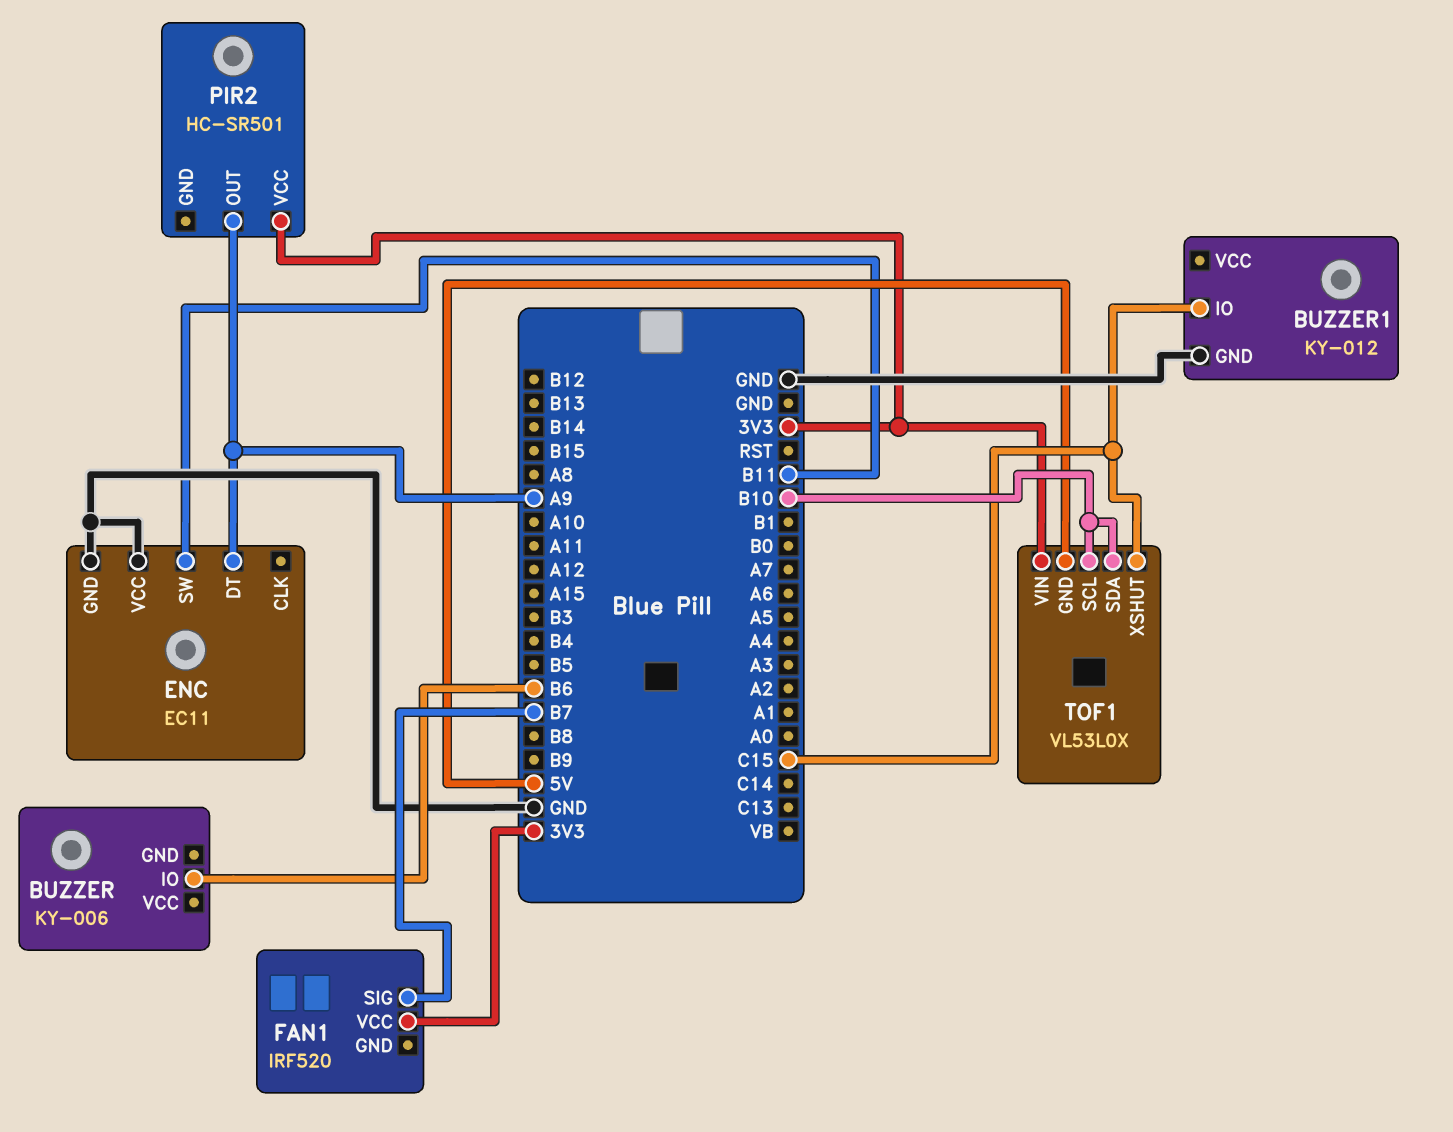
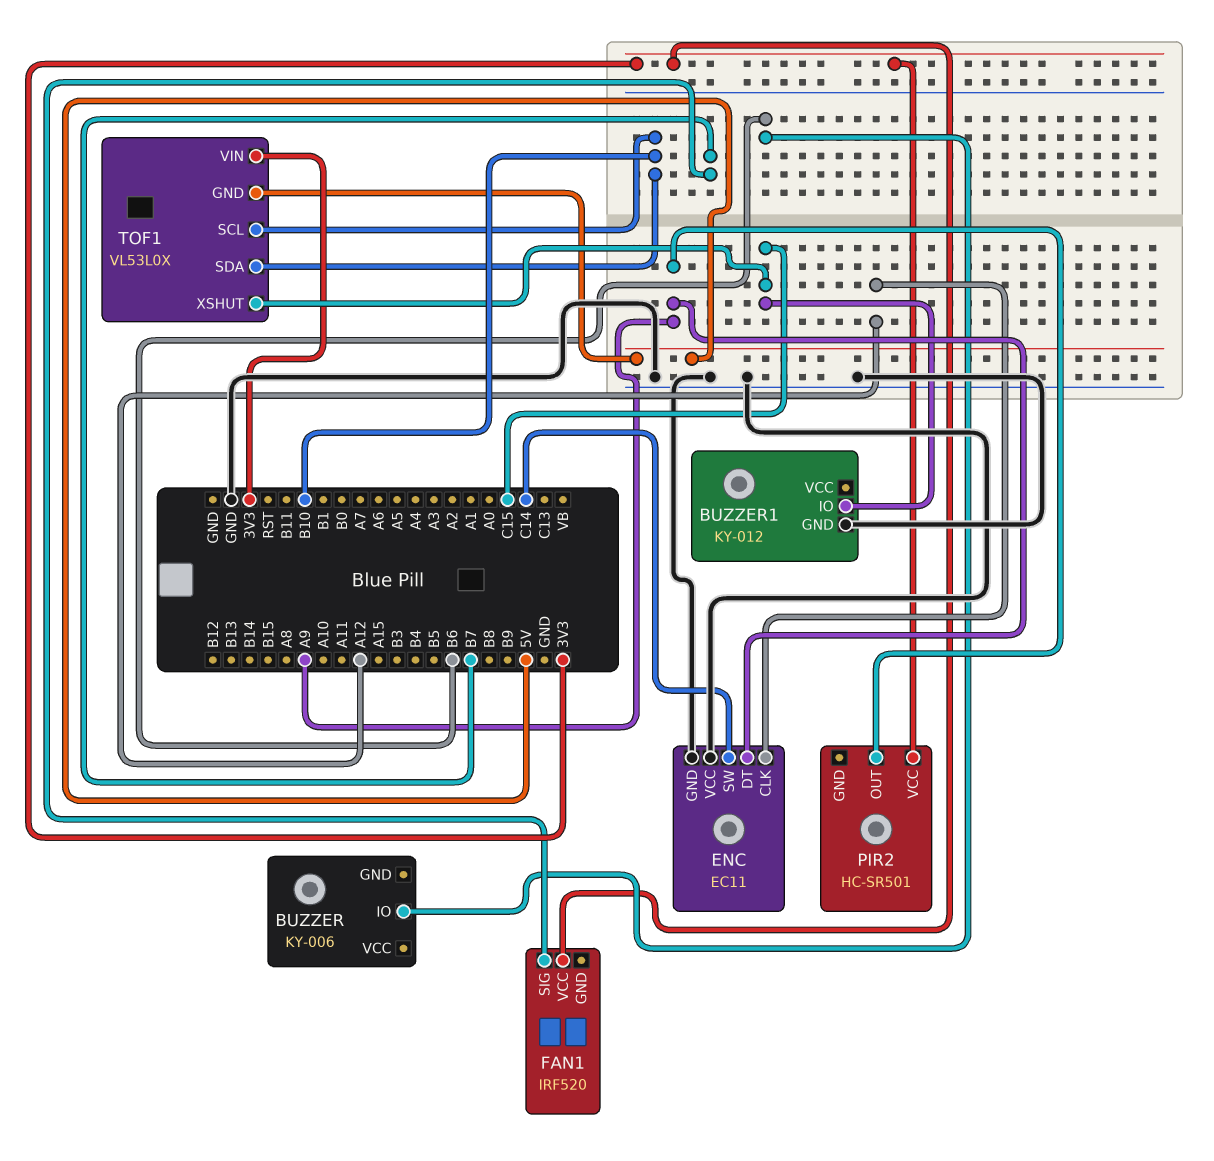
ENC pin CLK: none -> A12
ENC pin SW: B11 -> C14

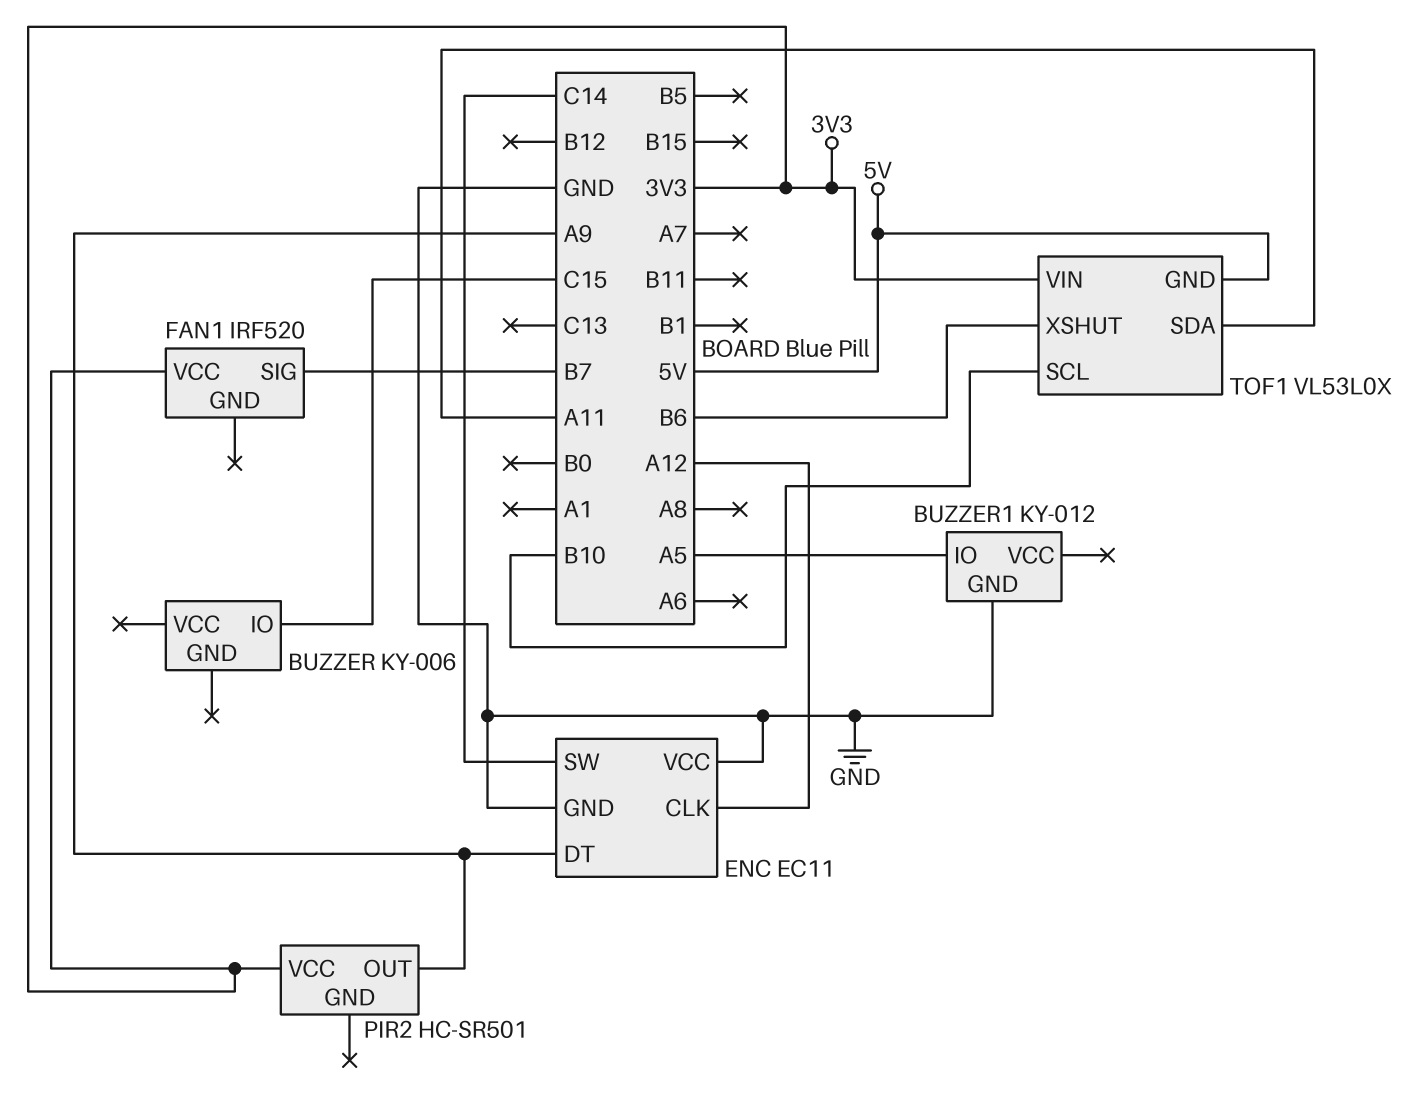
BUZZER pin IO: B6 -> C15
BUZZER1 pin IO: C15 -> A5
TOF1 pin SDA: B10 -> A11
TOF1 pin XSHUT: C15 -> B6

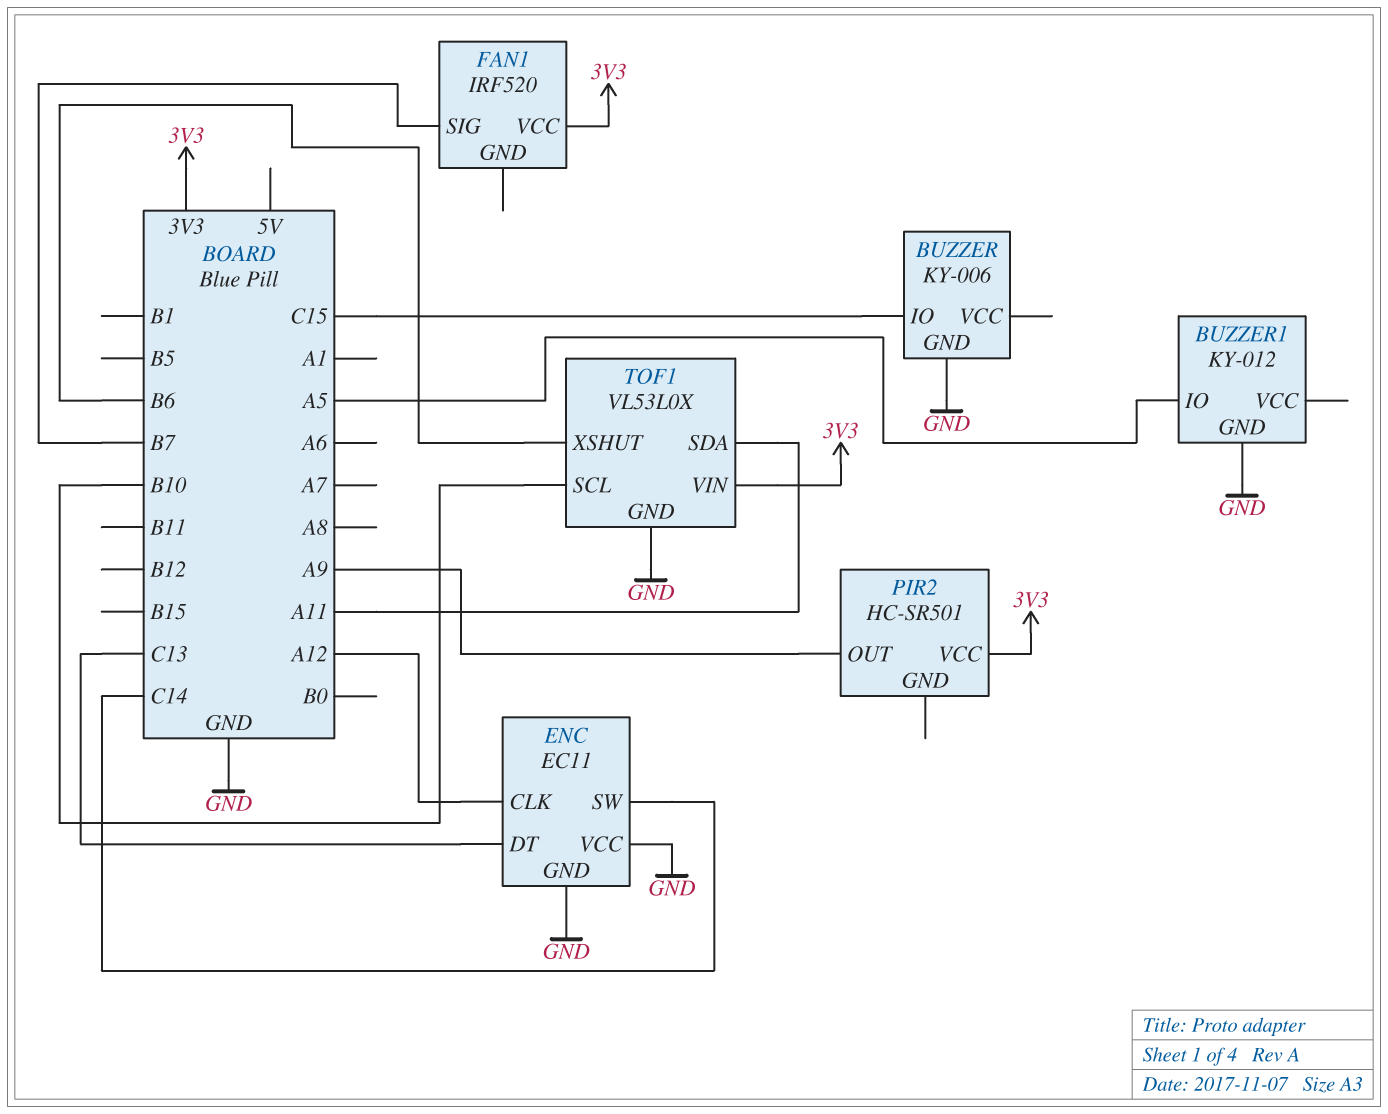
BUZZER pin GND: none -> GND
ENC pin DT: A9 -> C13
TOF1 pin GND: 5V -> GND

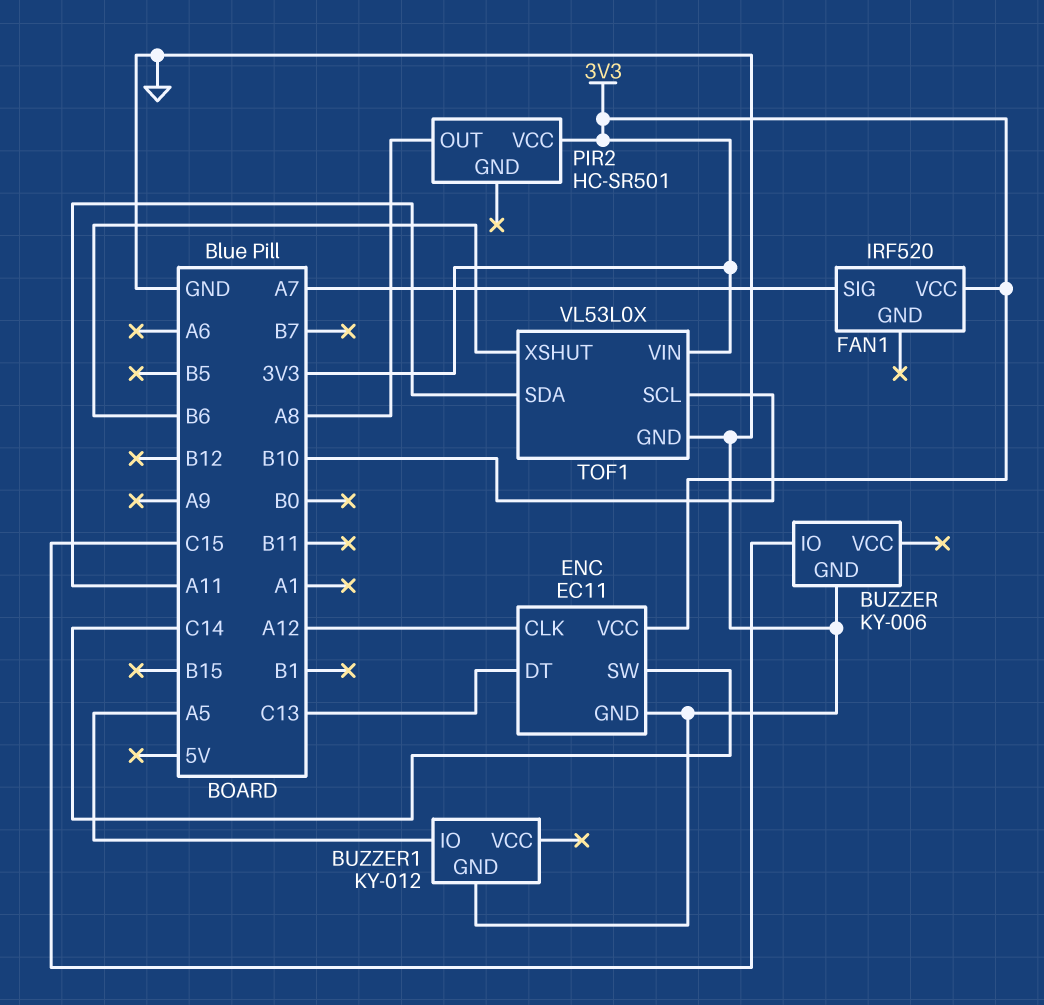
ENC pin VCC: GND -> 3V3
FAN1 pin SIG: B7 -> A7
PIR2 pin OUT: A9 -> A8

